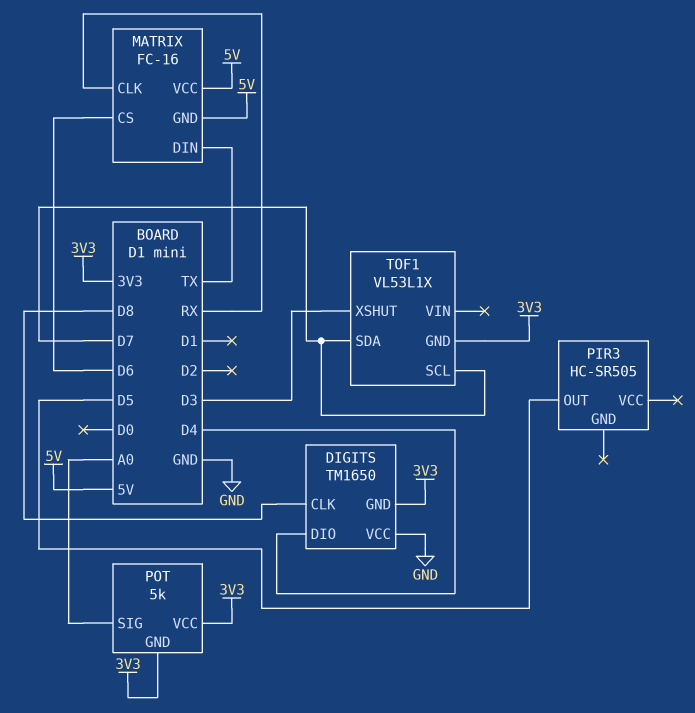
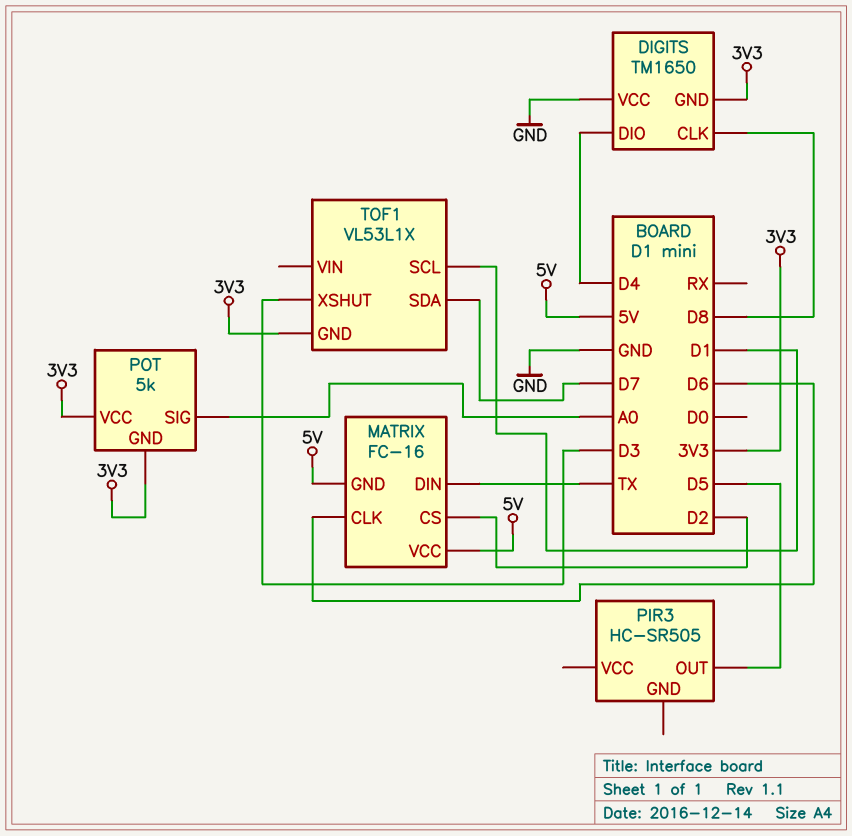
MATRIX pin CLK: RX -> D6
MATRIX pin CS: D6 -> D2
TOF1 pin SCL: D7 -> D1

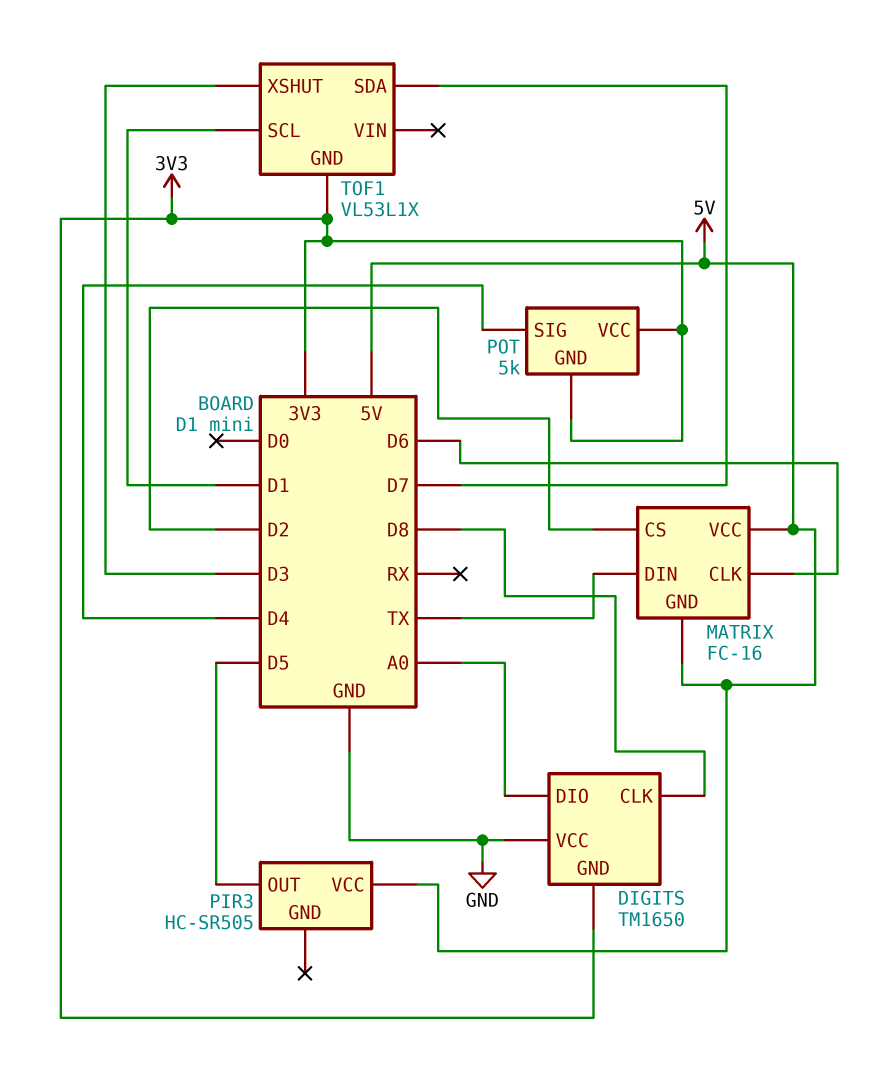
DIGITS pin DIO: D4 -> A0
PIR3 pin VCC: none -> 5V
POT pin SIG: A0 -> D4

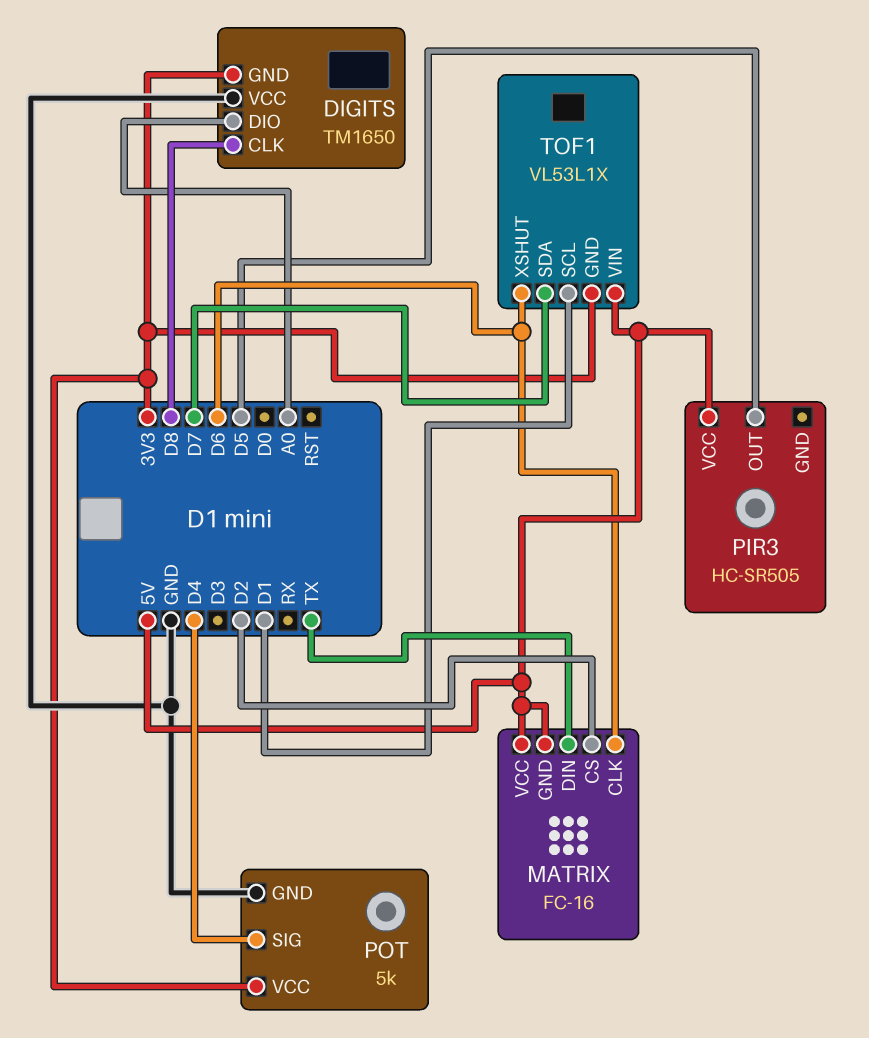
POT pin GND: 3V3 -> GND
TOF1 pin VIN: none -> 5V
TOF1 pin XSHUT: D3 -> D6

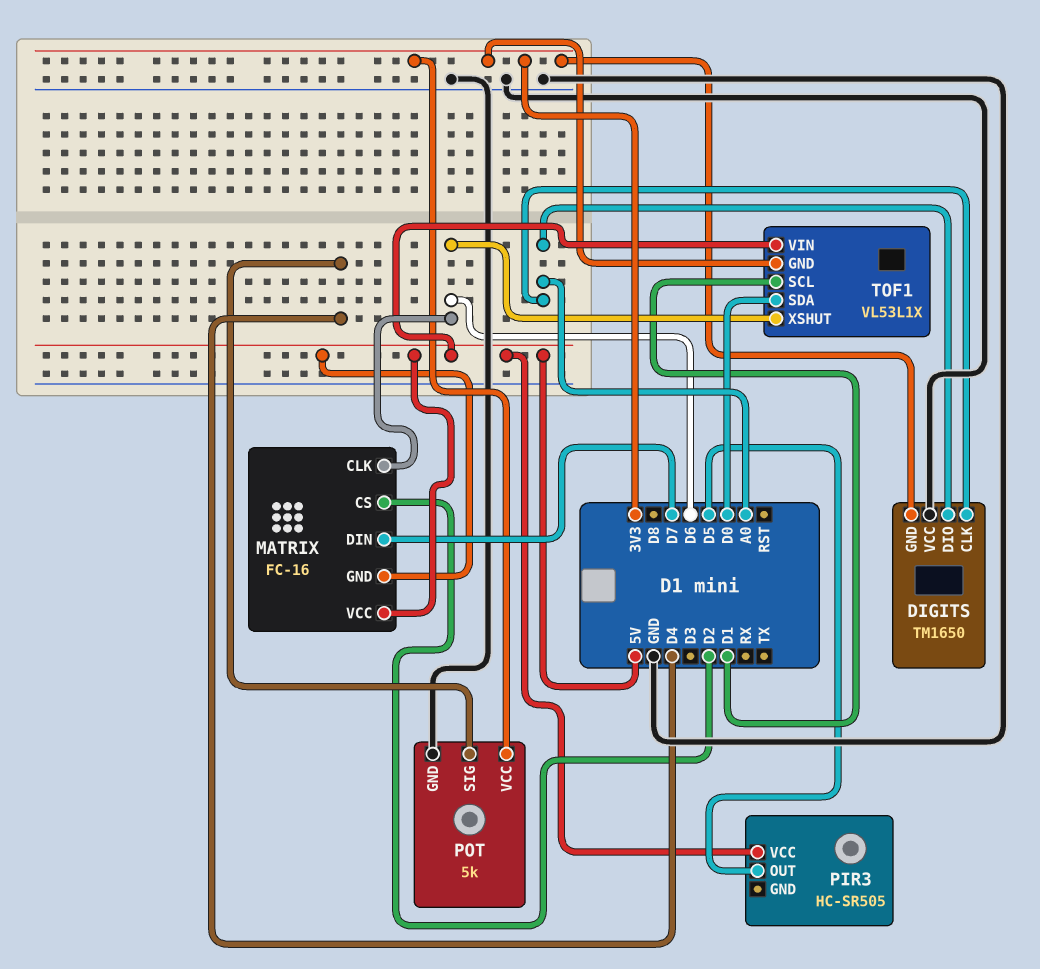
DIGITS pin CLK: D8 -> A0
MATRIX pin DIN: TX -> D7
TOF1 pin SDA: D7 -> D0

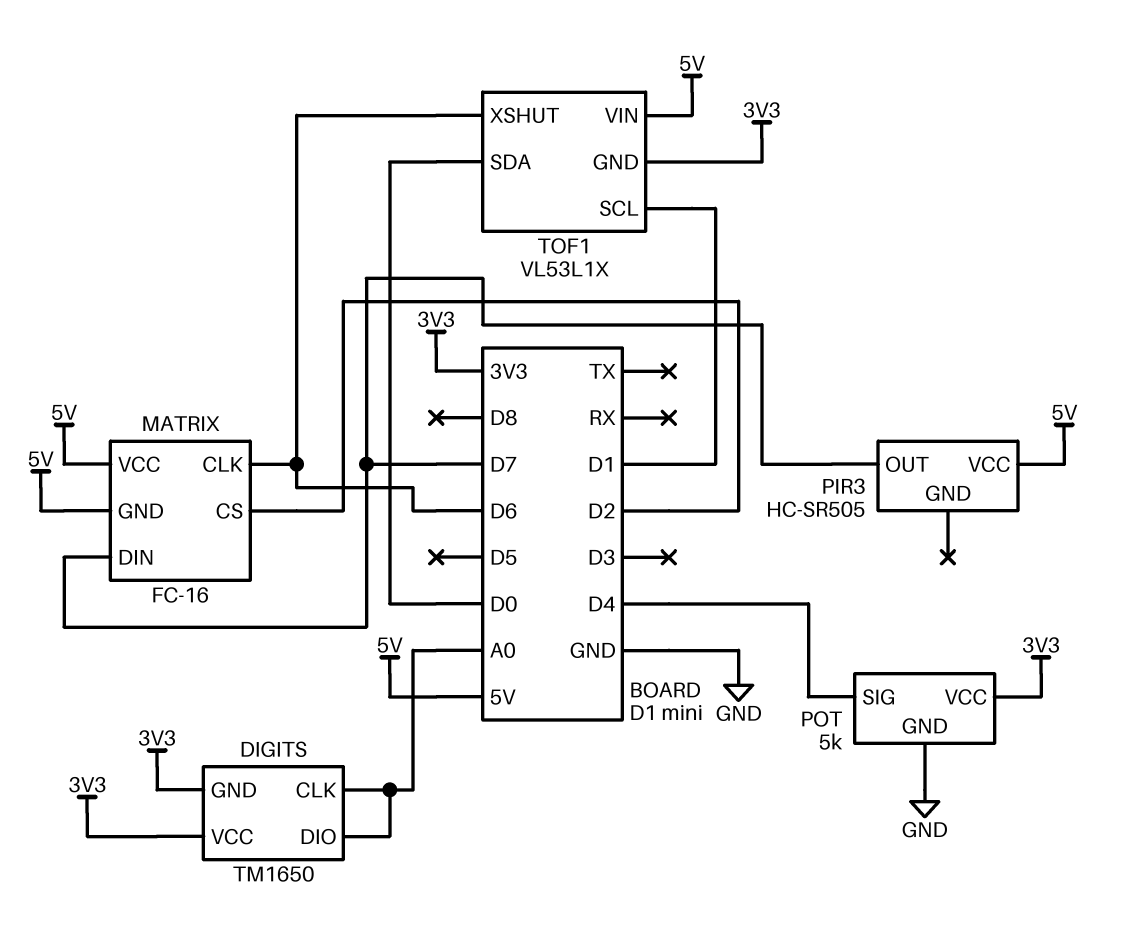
DIGITS pin VCC: GND -> 3V3
PIR3 pin OUT: D5 -> D7

